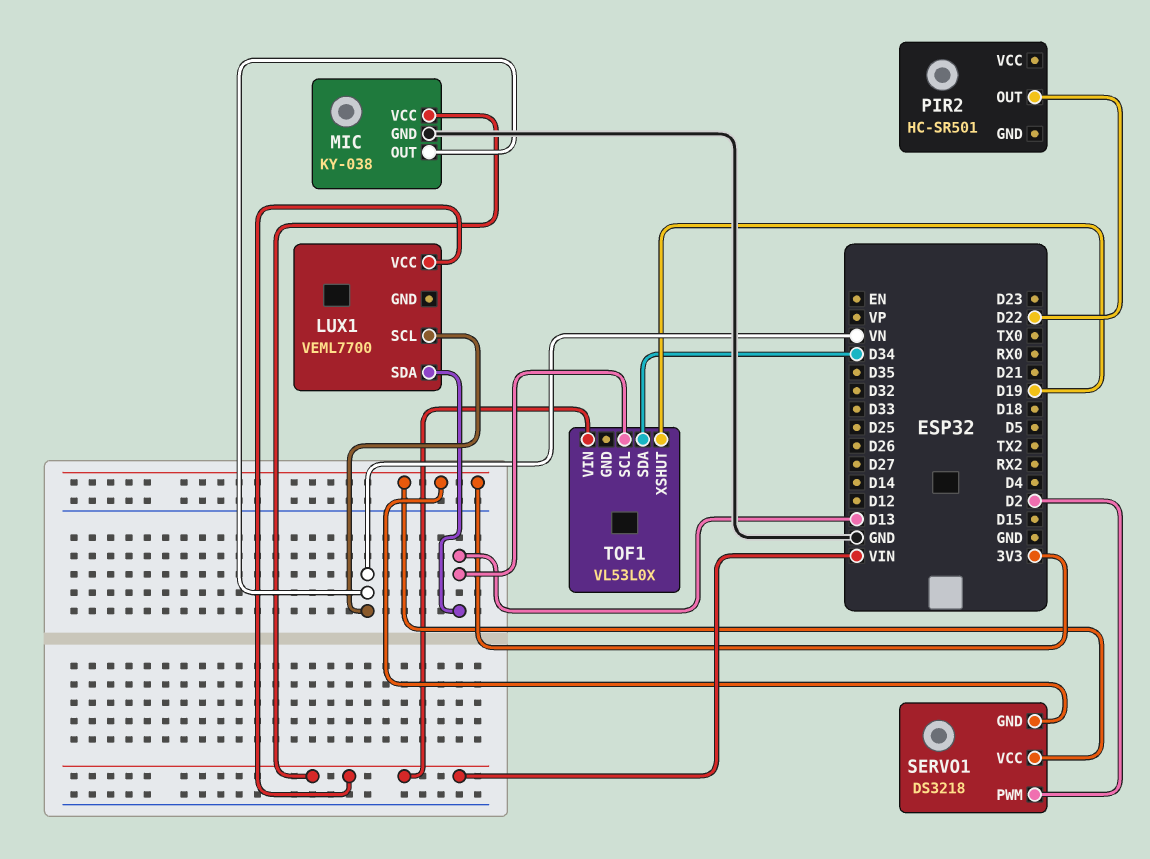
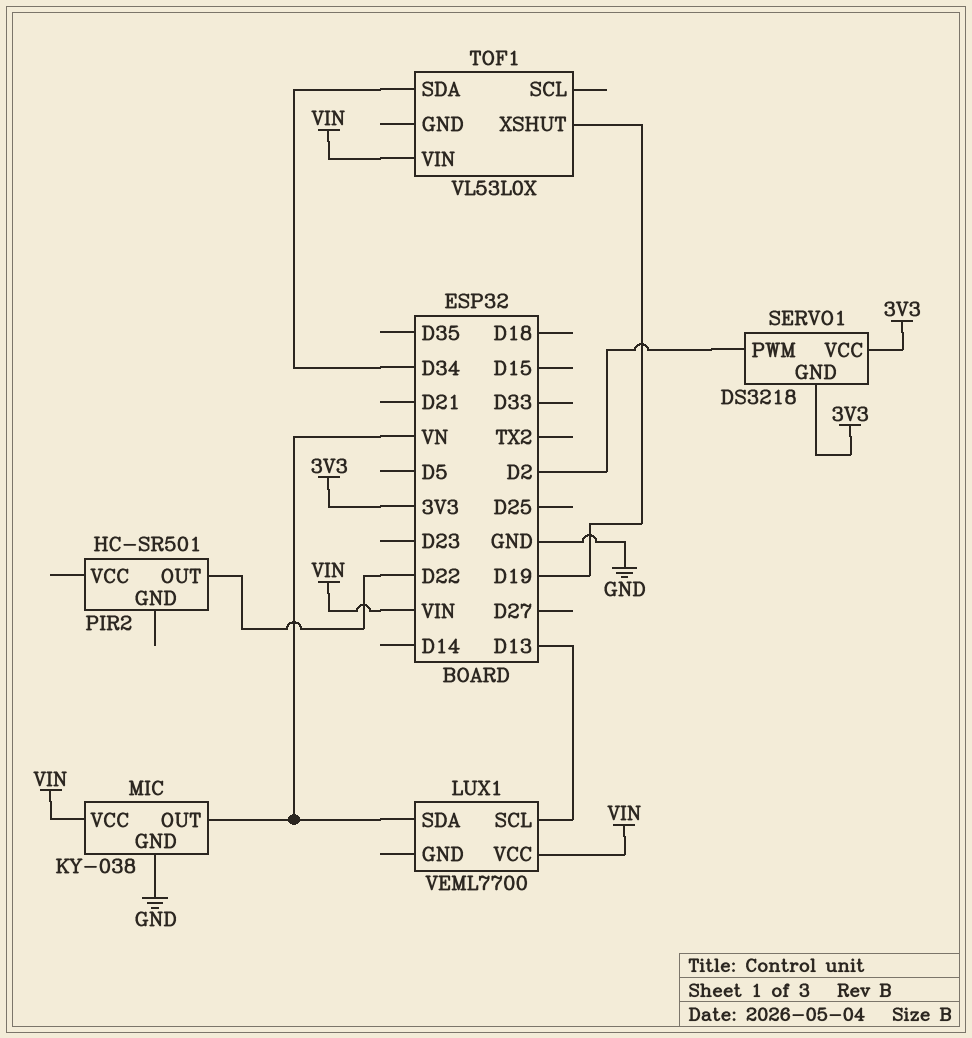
LUX1 pin SCL: VN -> D13
LUX1 pin SDA: D13 -> VN
TOF1 pin SCL: D13 -> none

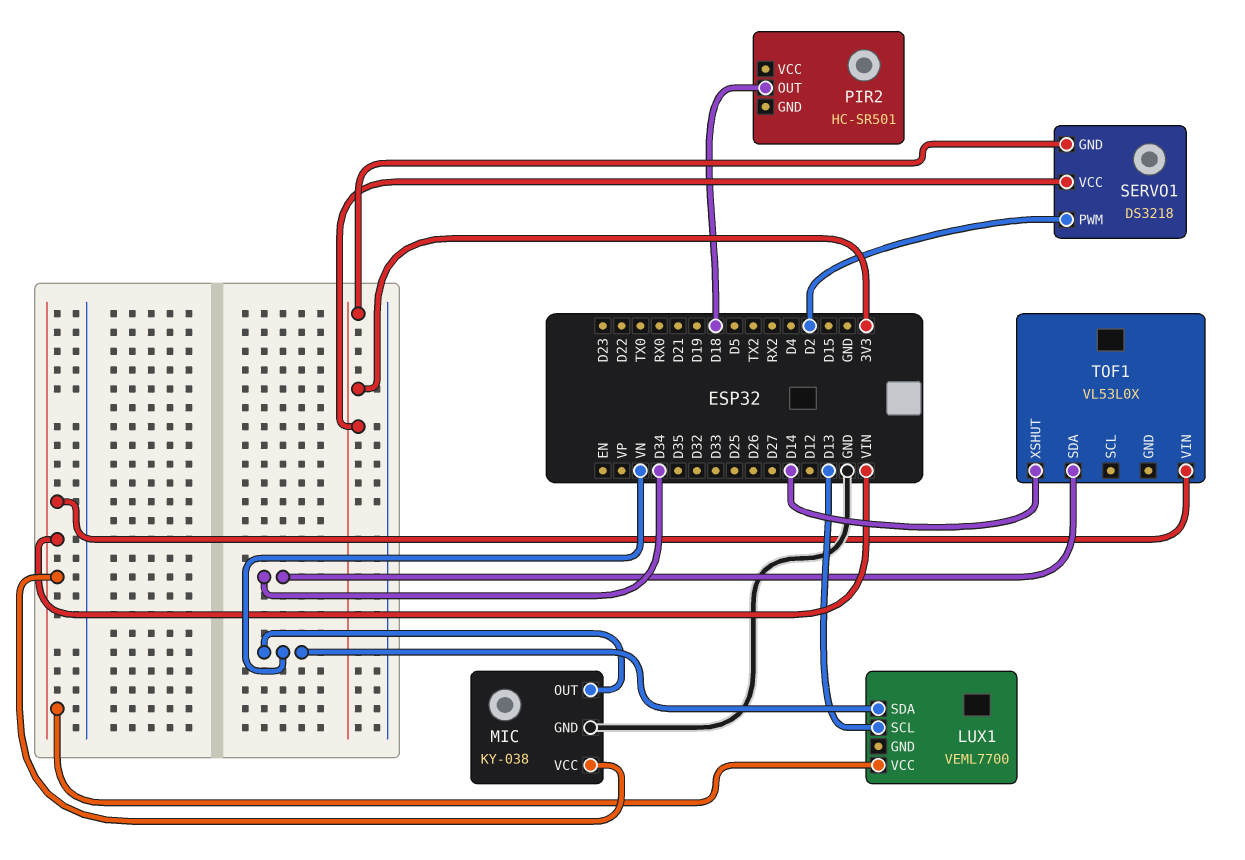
PIR2 pin OUT: D22 -> D18
TOF1 pin XSHUT: D19 -> D14

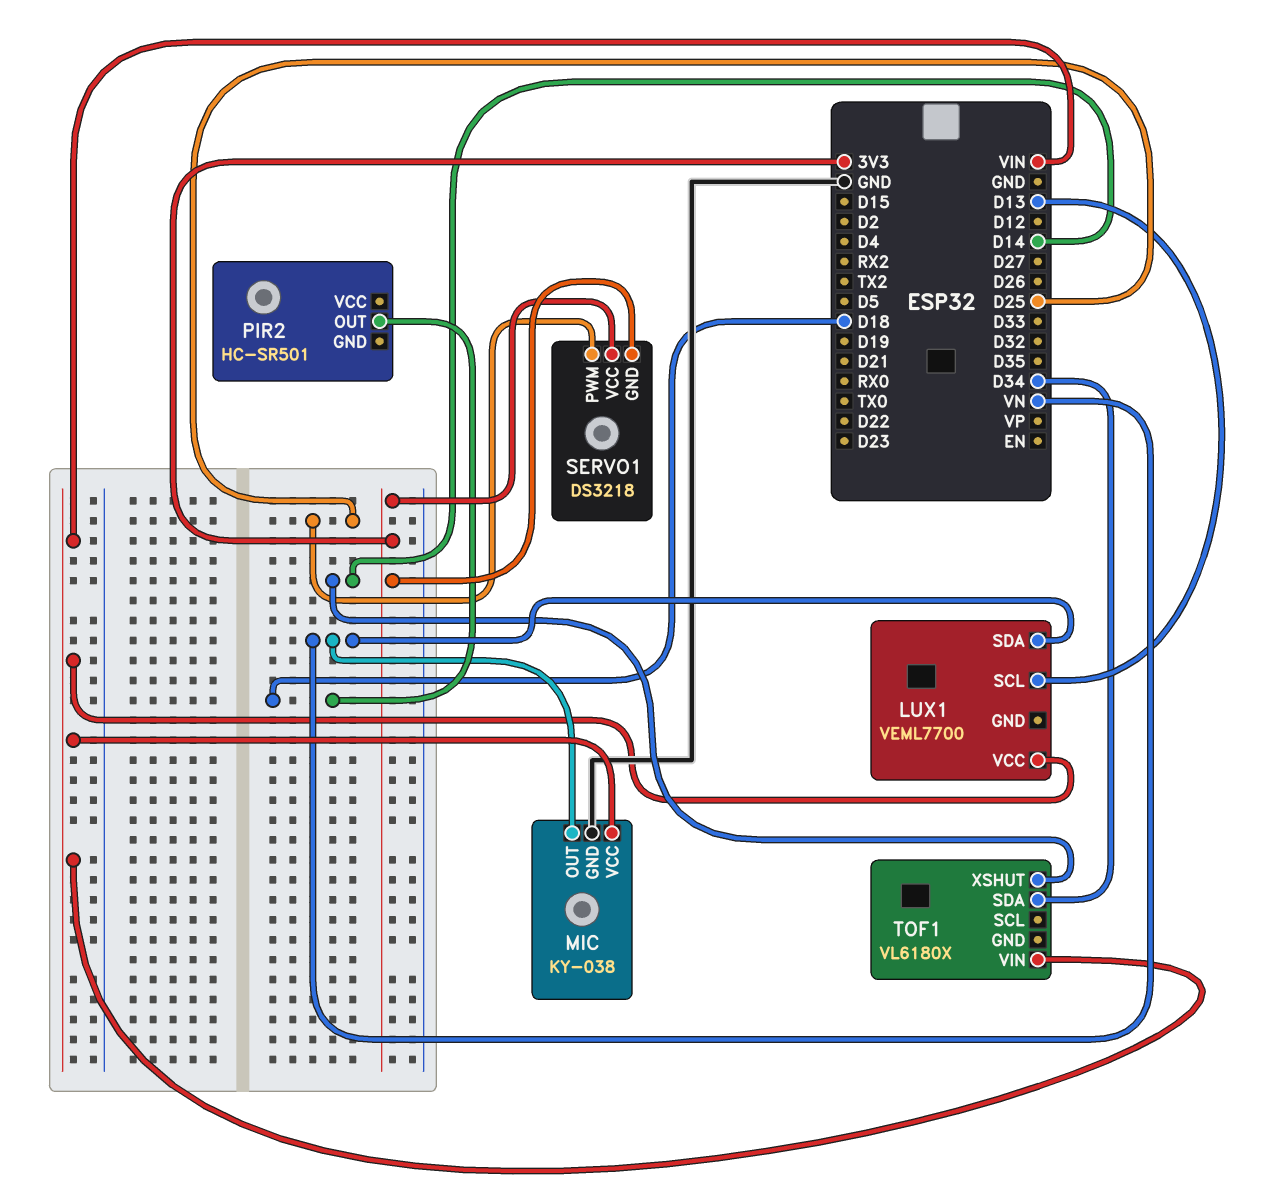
SERVO1 pin PWM: D2 -> D25
TOF1: VL53L0X -> VL6180X

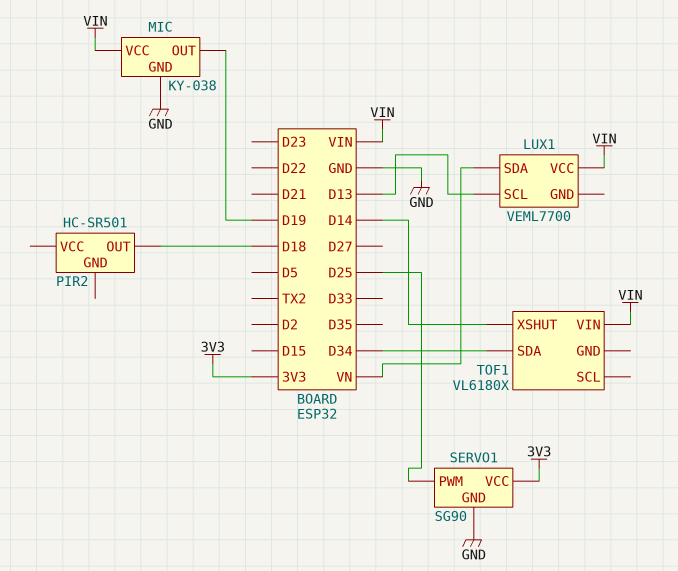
MIC pin OUT: VN -> D19
SERVO1: DS3218 -> SG90
SERVO1 pin GND: 3V3 -> GND

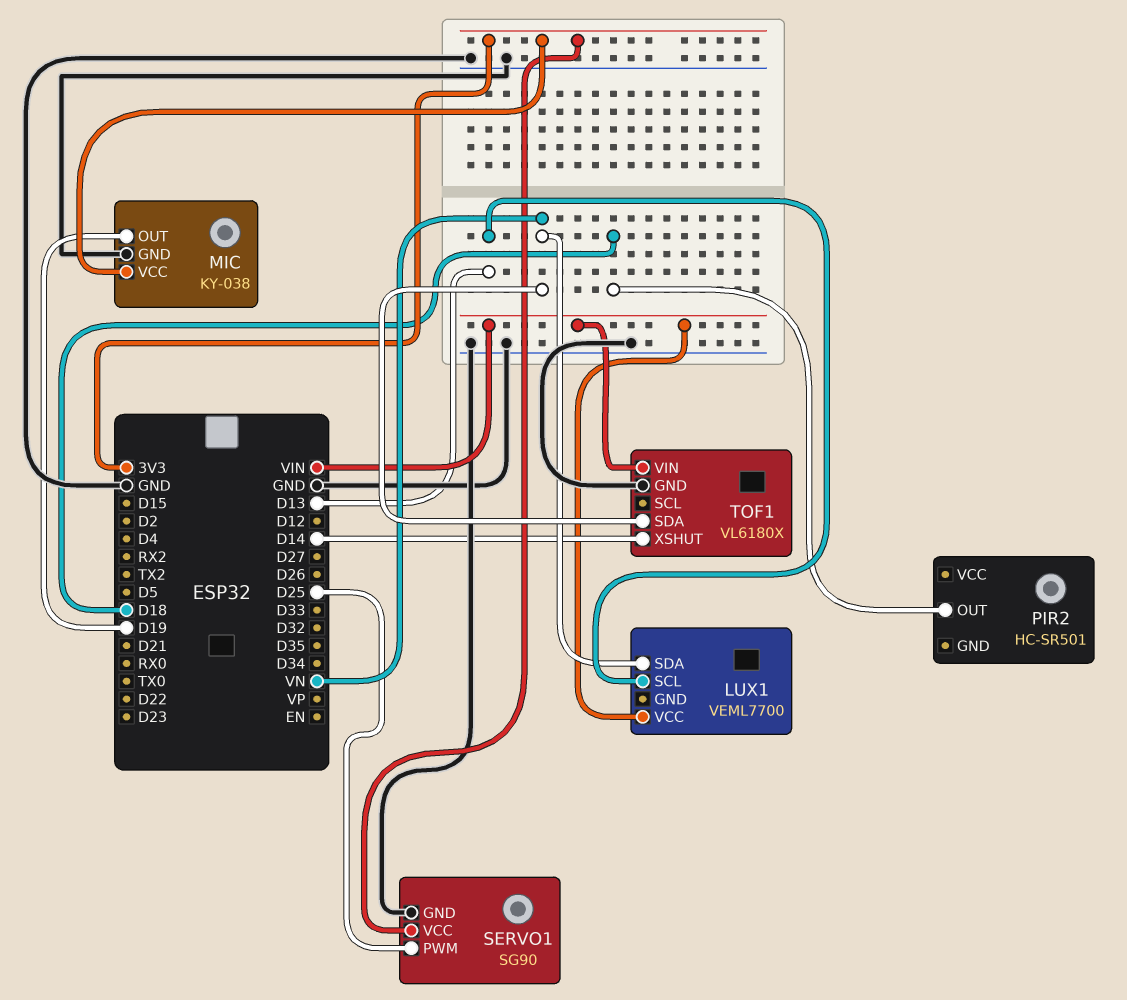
MIC pin VCC: VIN -> 3V3
TOF1 pin GND: none -> GND
TOF1 pin SDA: D34 -> VN

